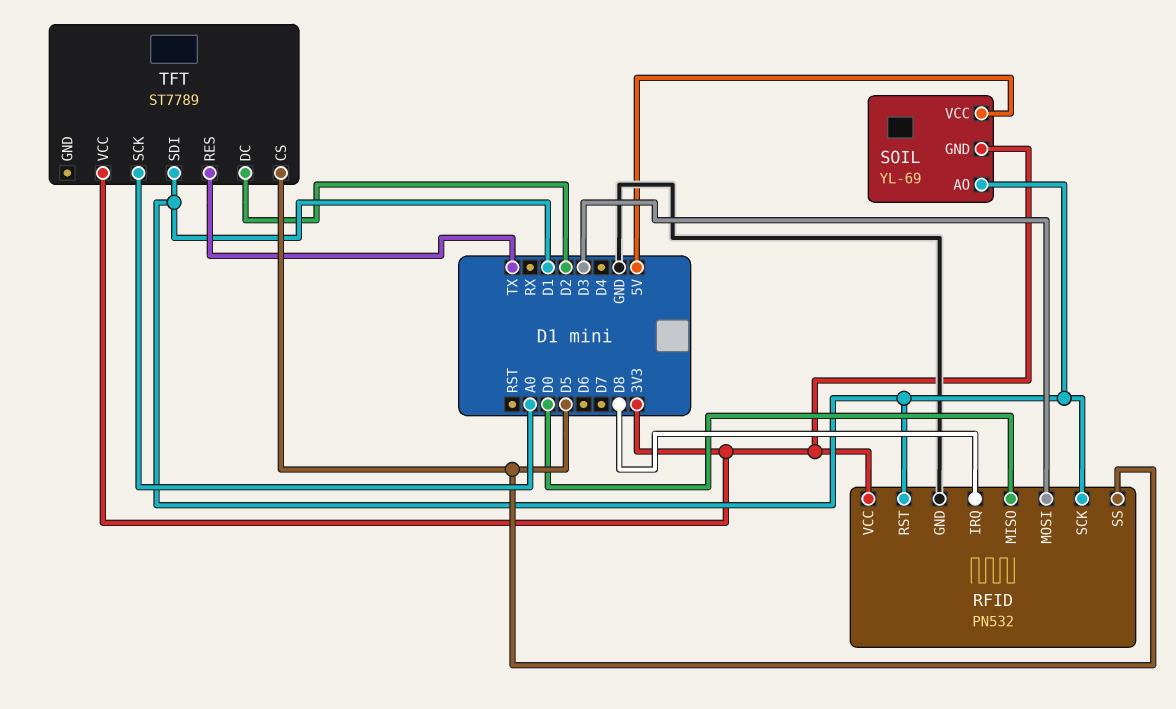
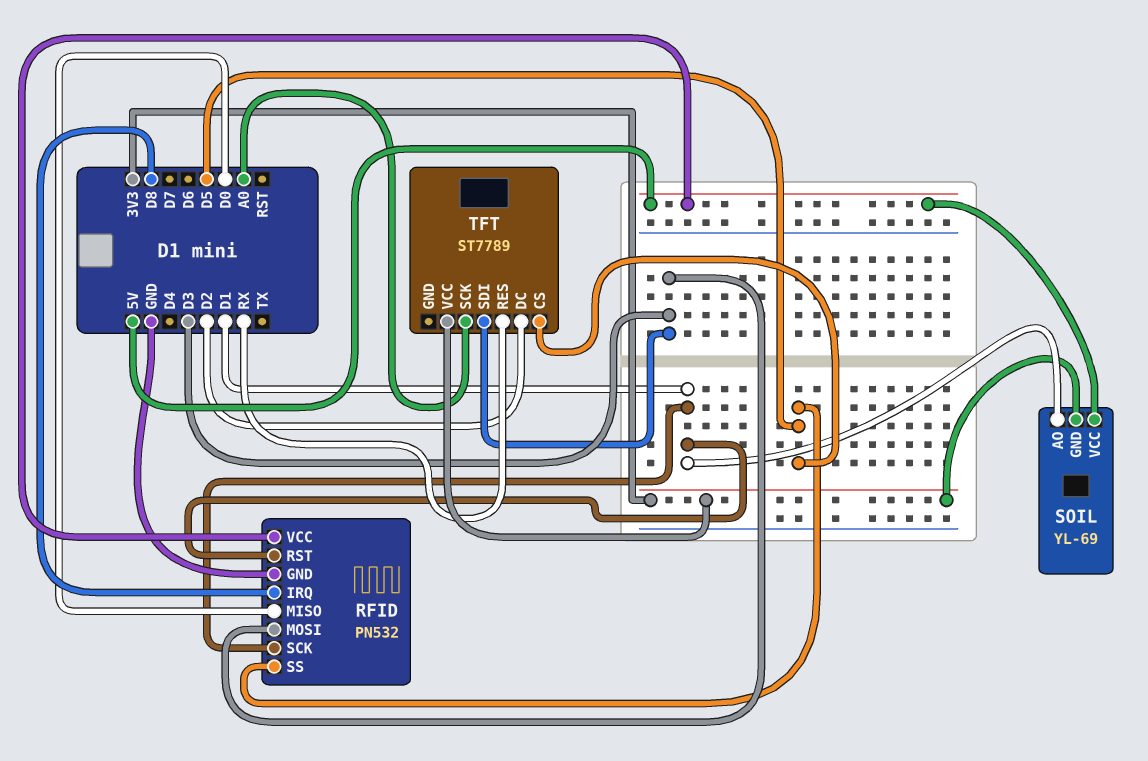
RFID pin VCC: 3V3 -> 5V
TFT pin RES: TX -> RX
TFT pin SDI: D1 -> D3

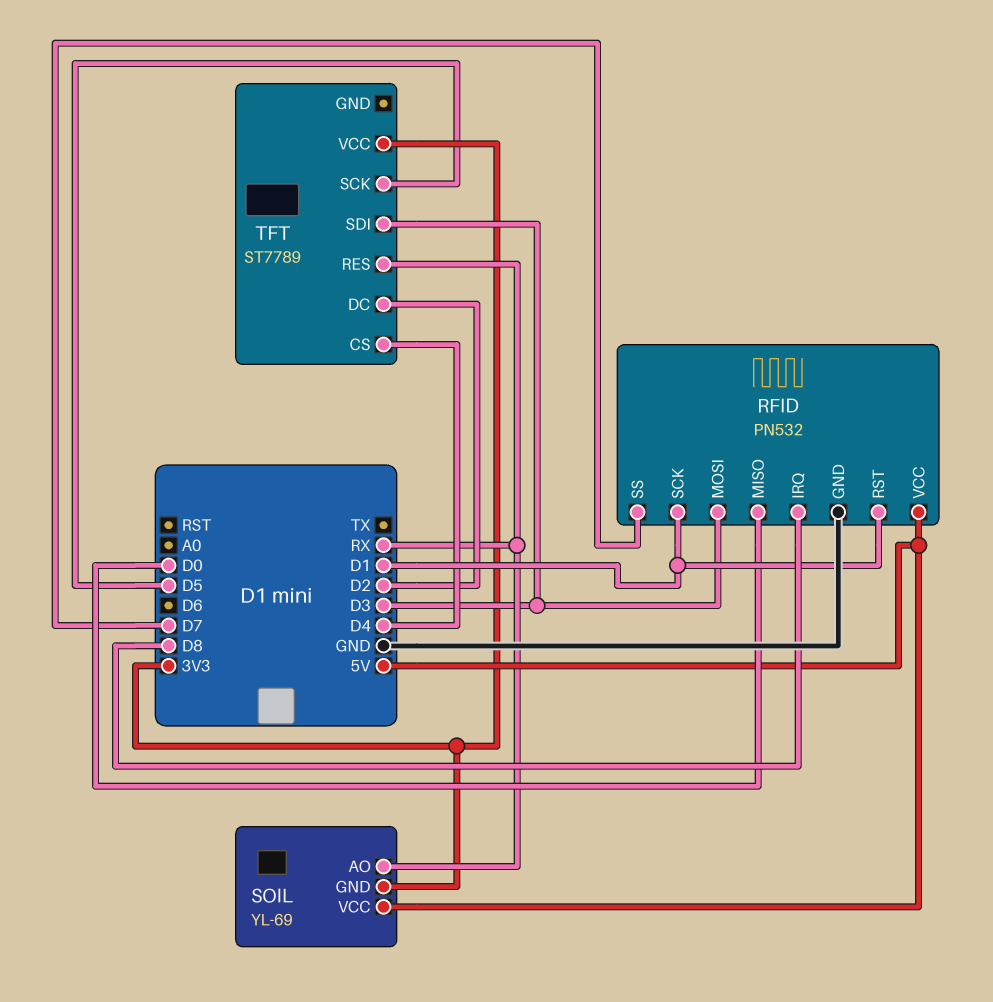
RFID pin SS: D5 -> D7
SOIL pin AO: D1 -> RX
TFT pin CS: D5 -> D4
TFT pin SCK: A0 -> D5

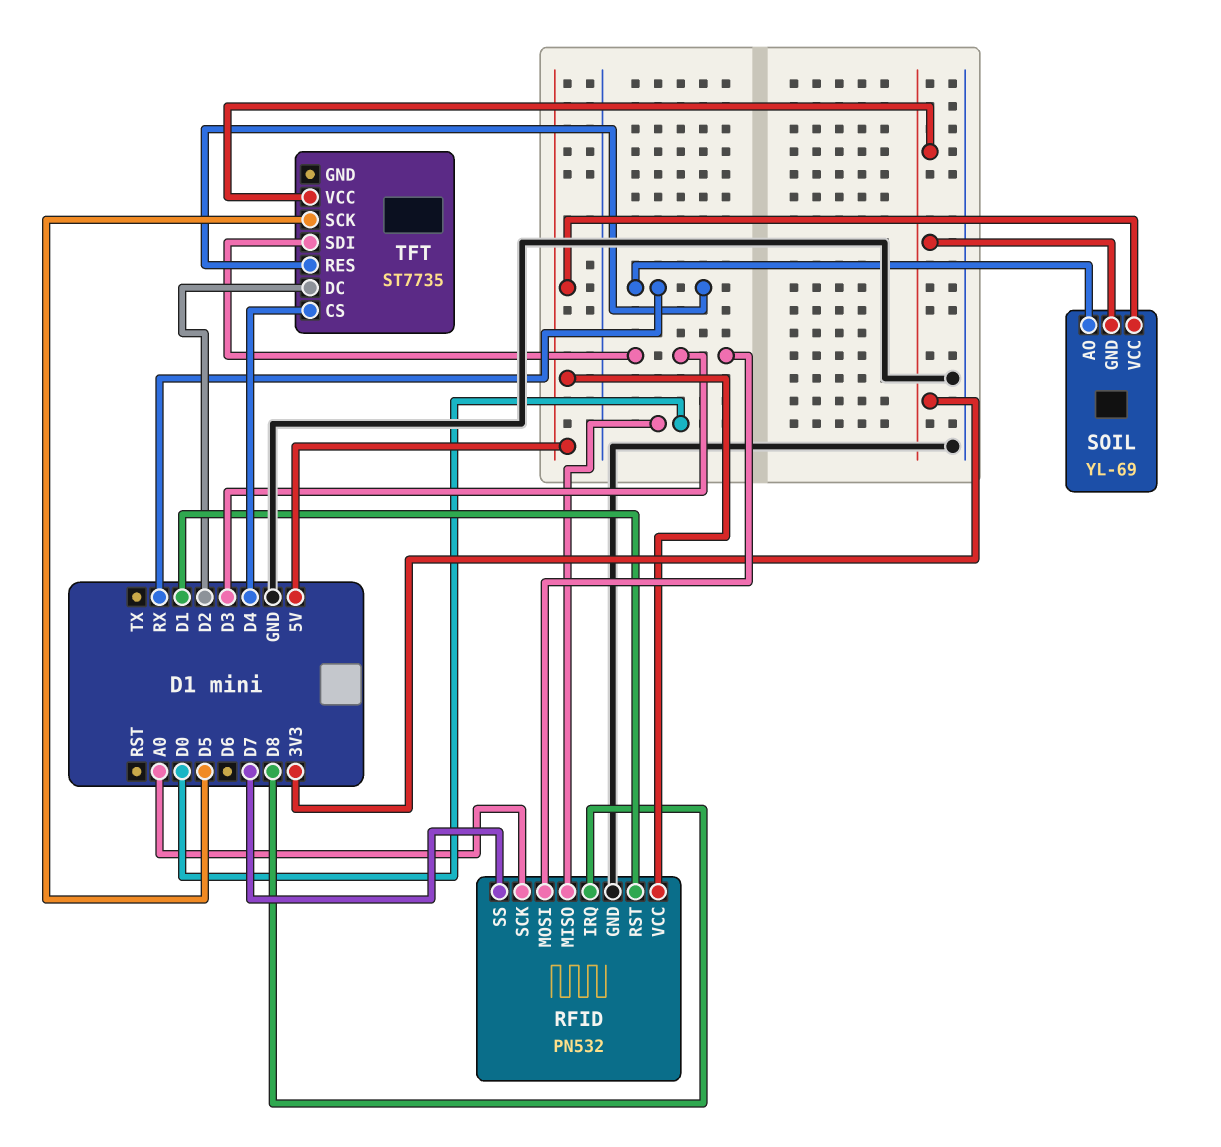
RFID pin SCK: D1 -> A0
TFT: ST7789 -> ST7735

